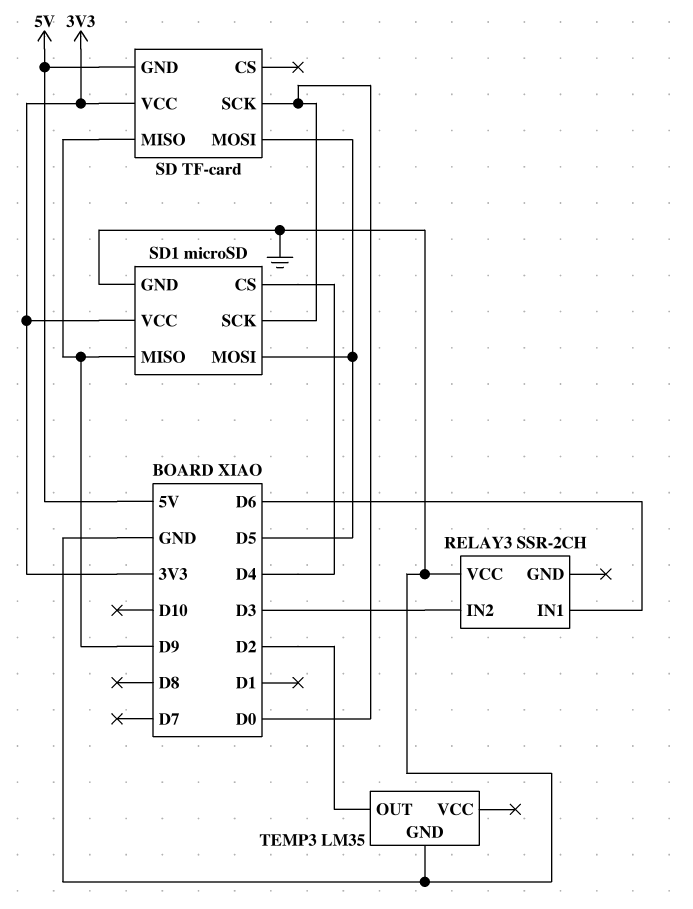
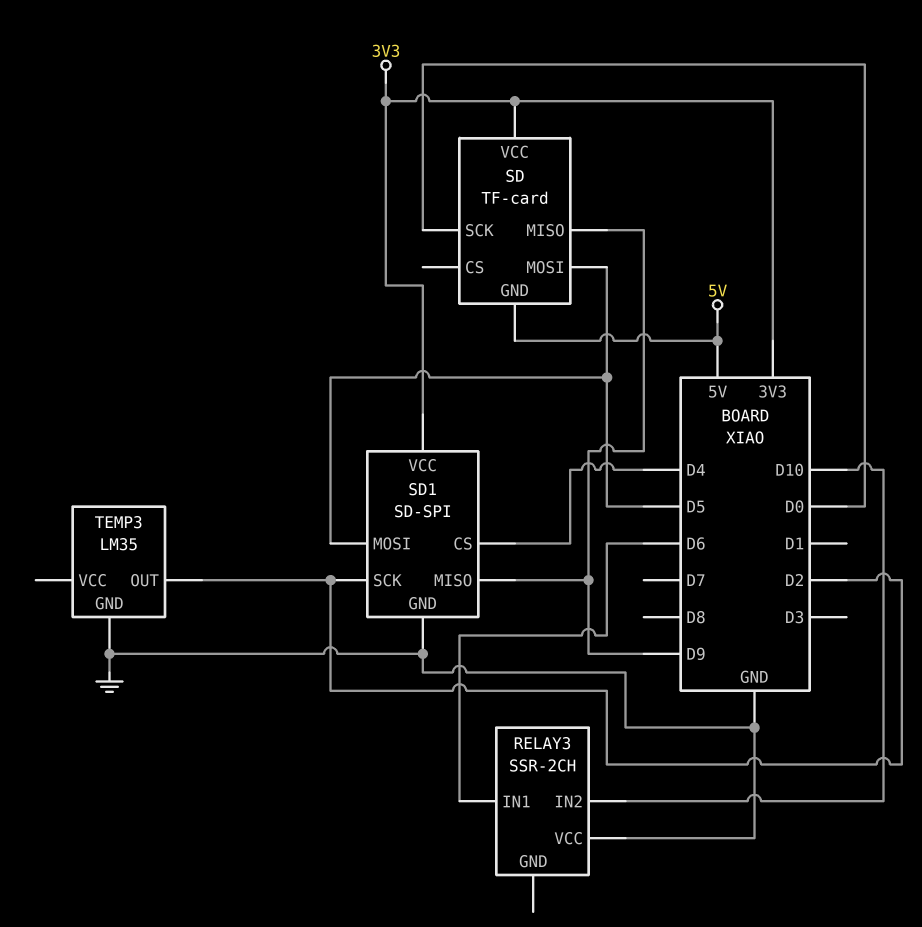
RELAY3 pin IN2: D3 -> D10
SD1: microSD -> SD-SPI
SD1 pin SCK: D0 -> D2

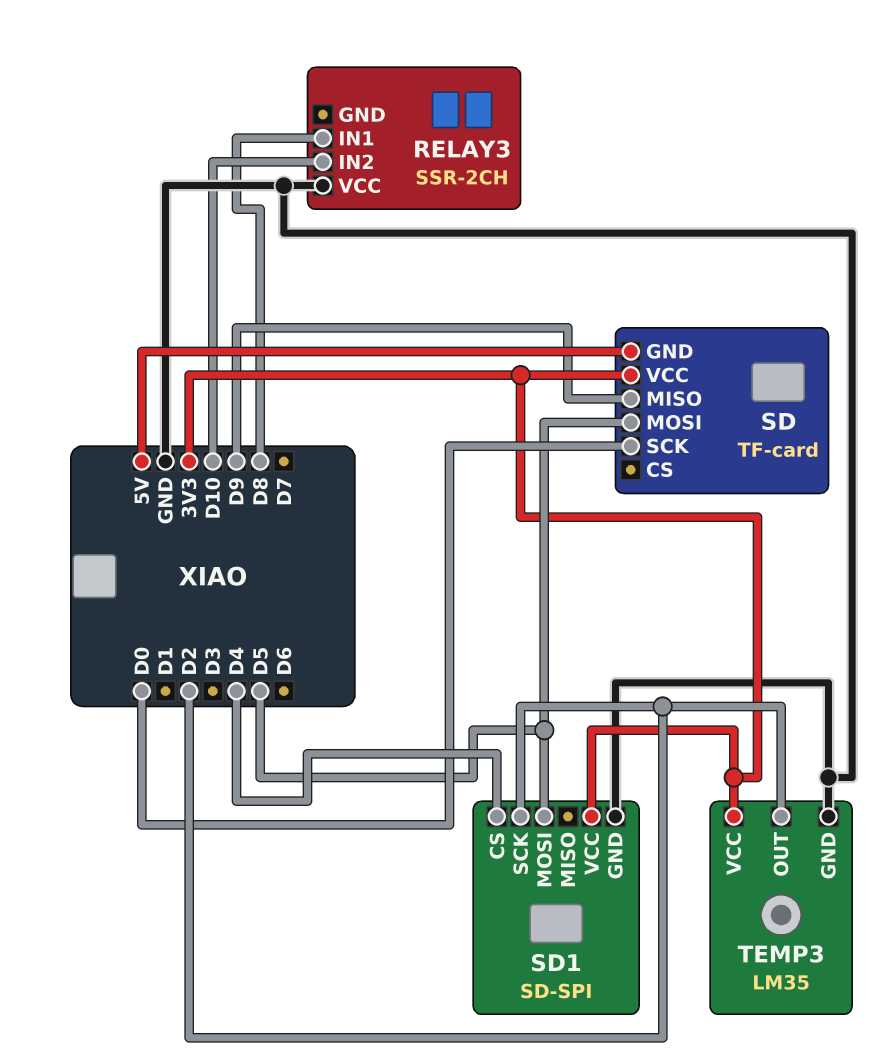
RELAY3 pin IN1: D6 -> D8
SD1 pin MISO: D9 -> none
TEMP3 pin VCC: none -> 3V3

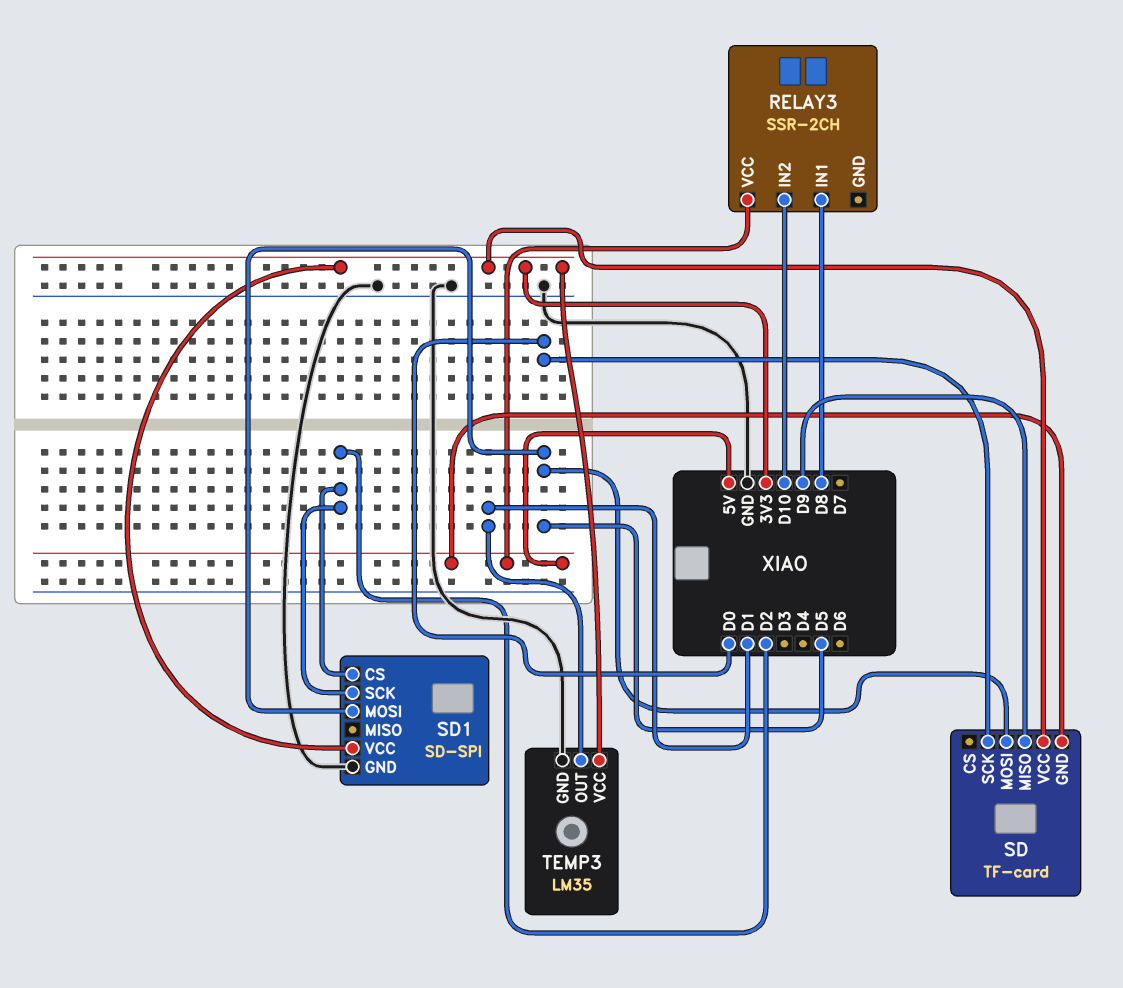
RELAY3 pin VCC: GND -> 5V
SD1 pin CS: D4 -> D2
TEMP3 pin OUT: D2 -> D1

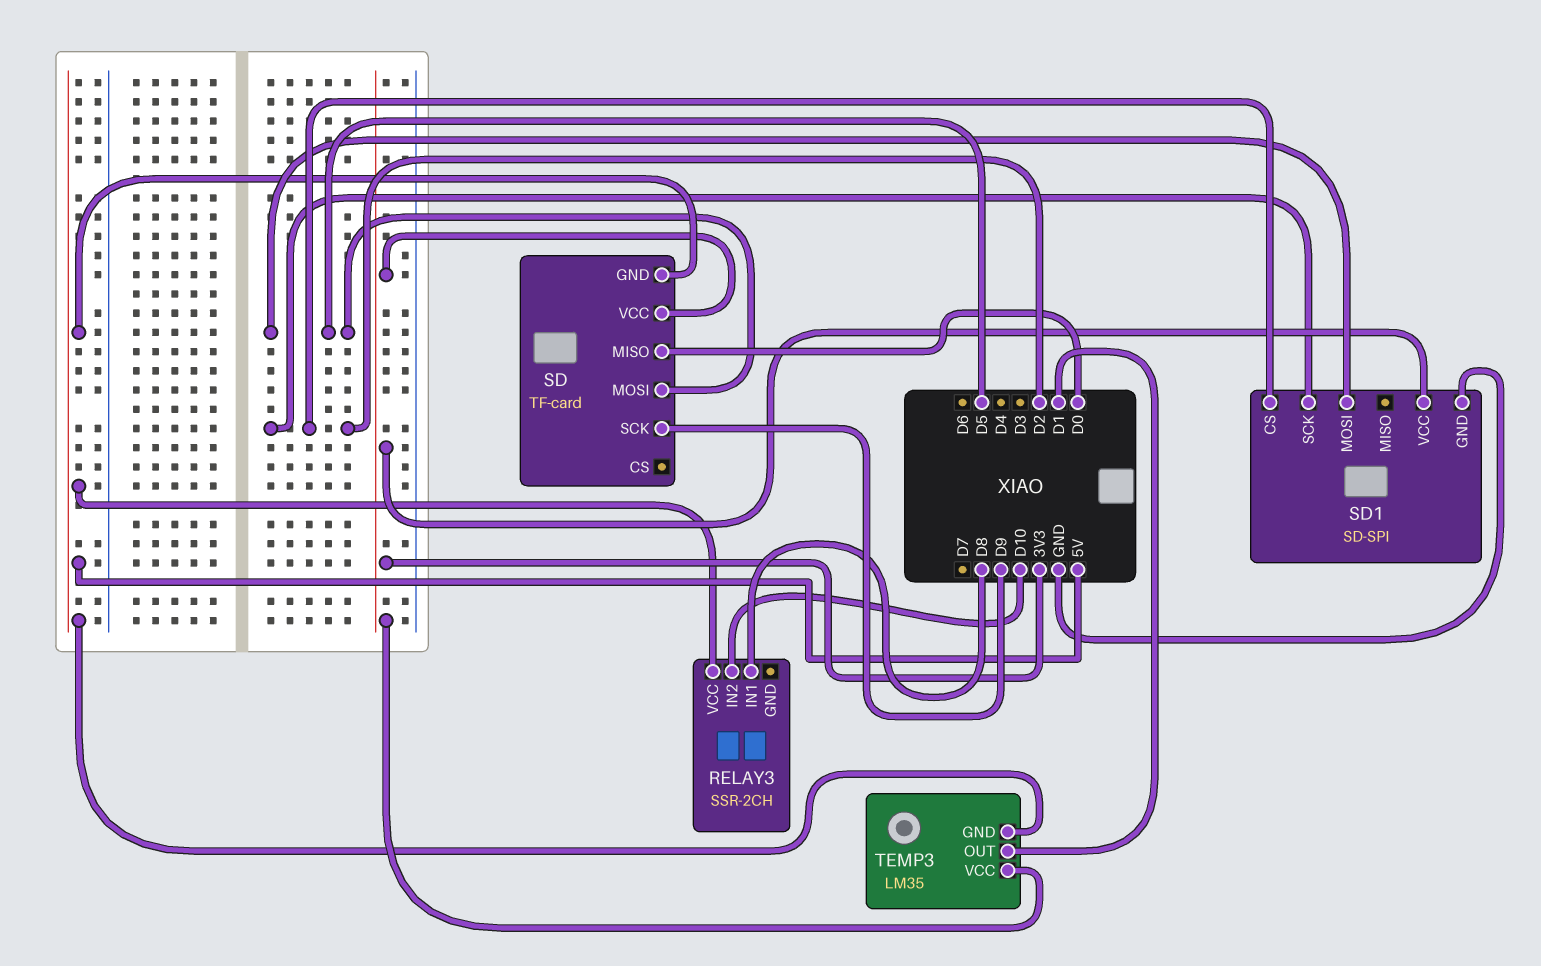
SD pin MISO: D9 -> D0
SD pin SCK: D0 -> D9
TEMP3 pin GND: GND -> 5V

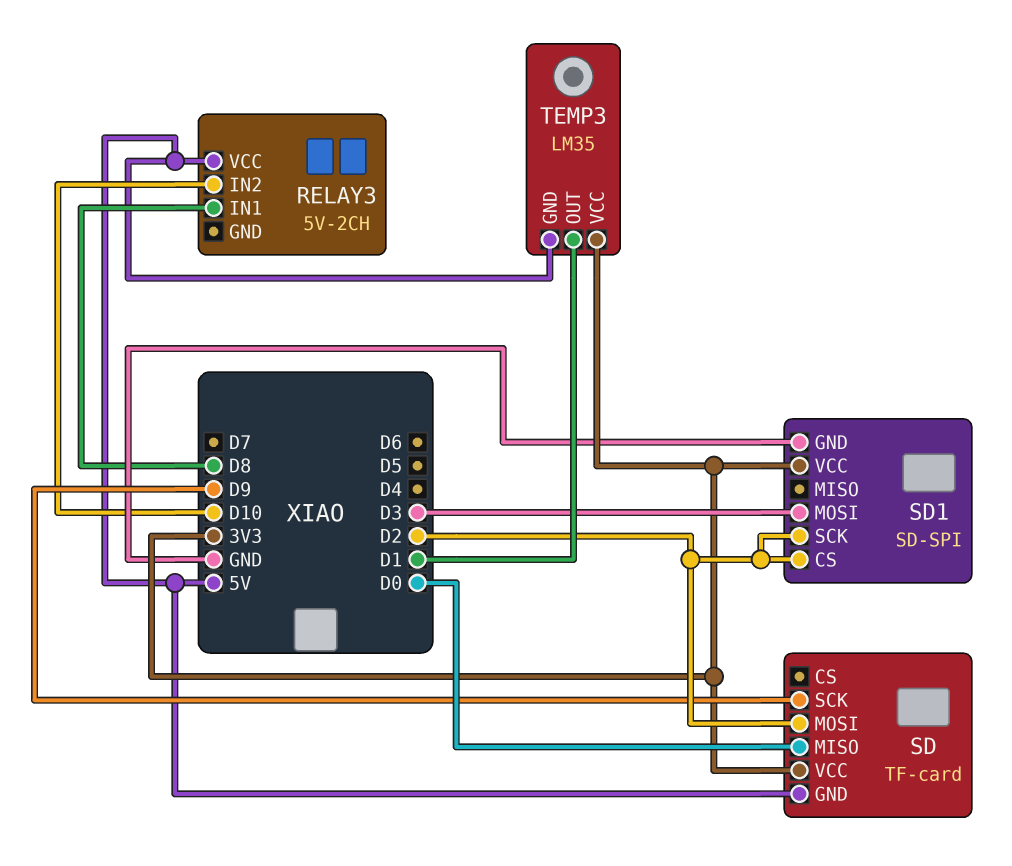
RELAY3: SSR-2CH -> 5V-2CH
SD pin MOSI: D5 -> D2
SD1 pin MOSI: D5 -> D3

